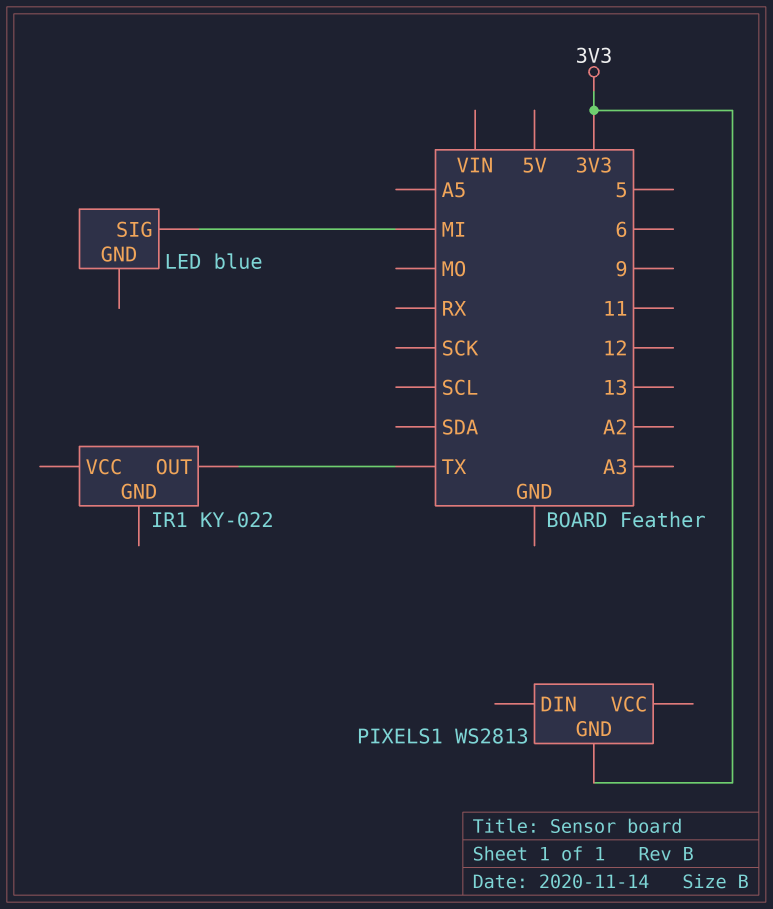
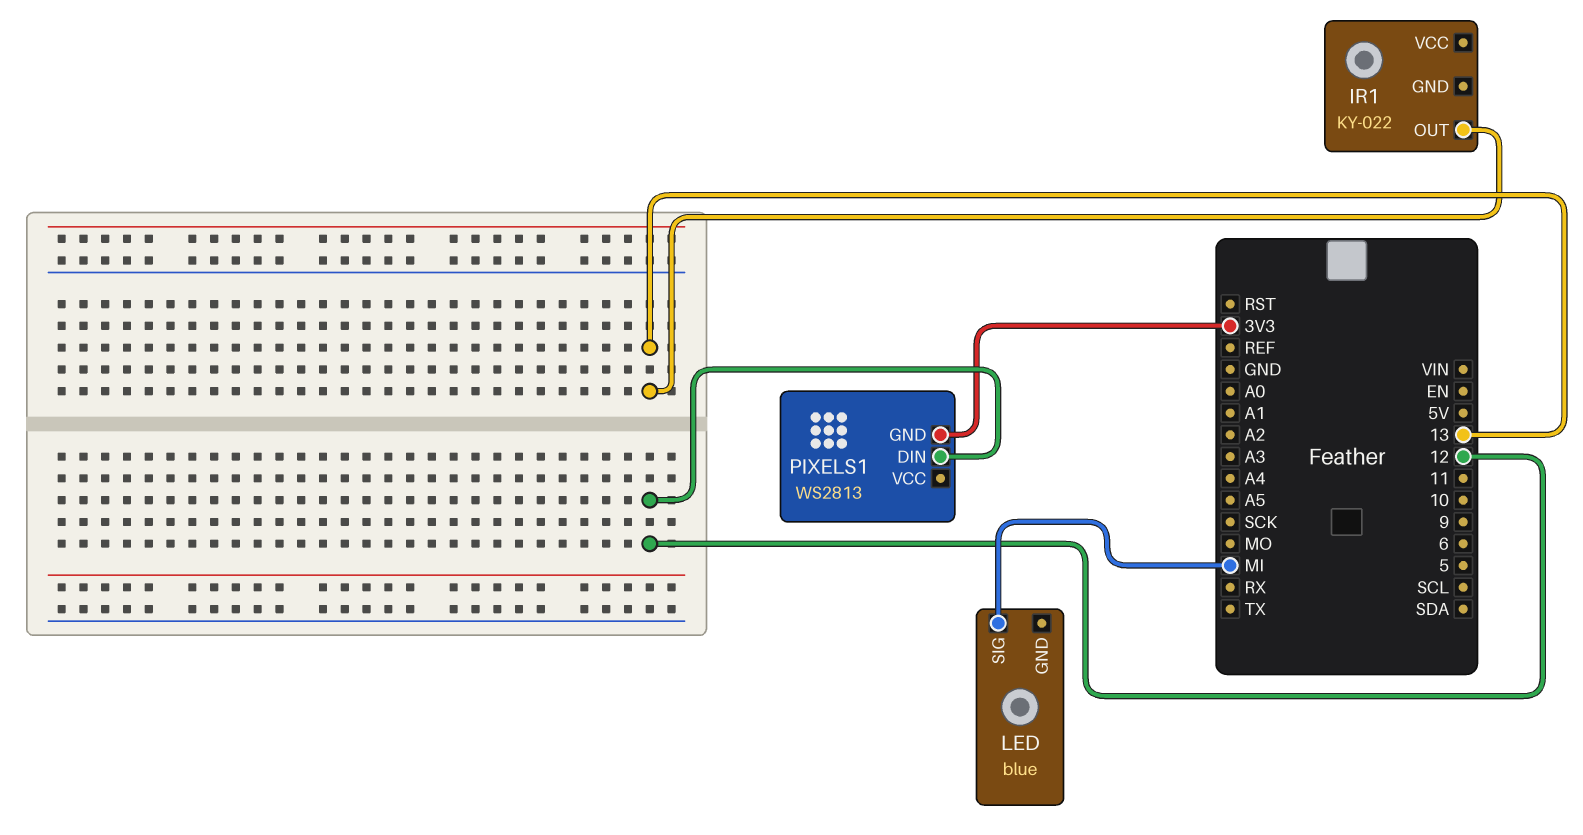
IR1 pin OUT: TX -> 13
PIXELS1 pin DIN: none -> 12

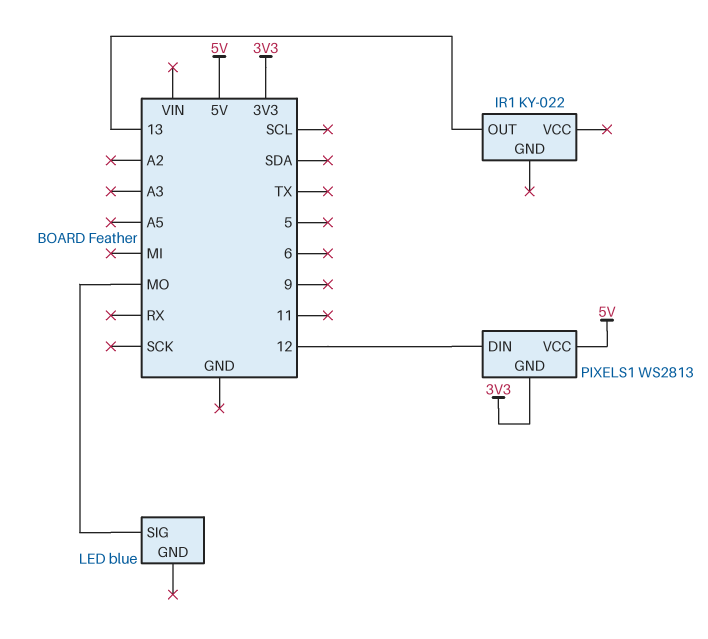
LED pin SIG: MI -> MO
PIXELS1 pin VCC: none -> 5V

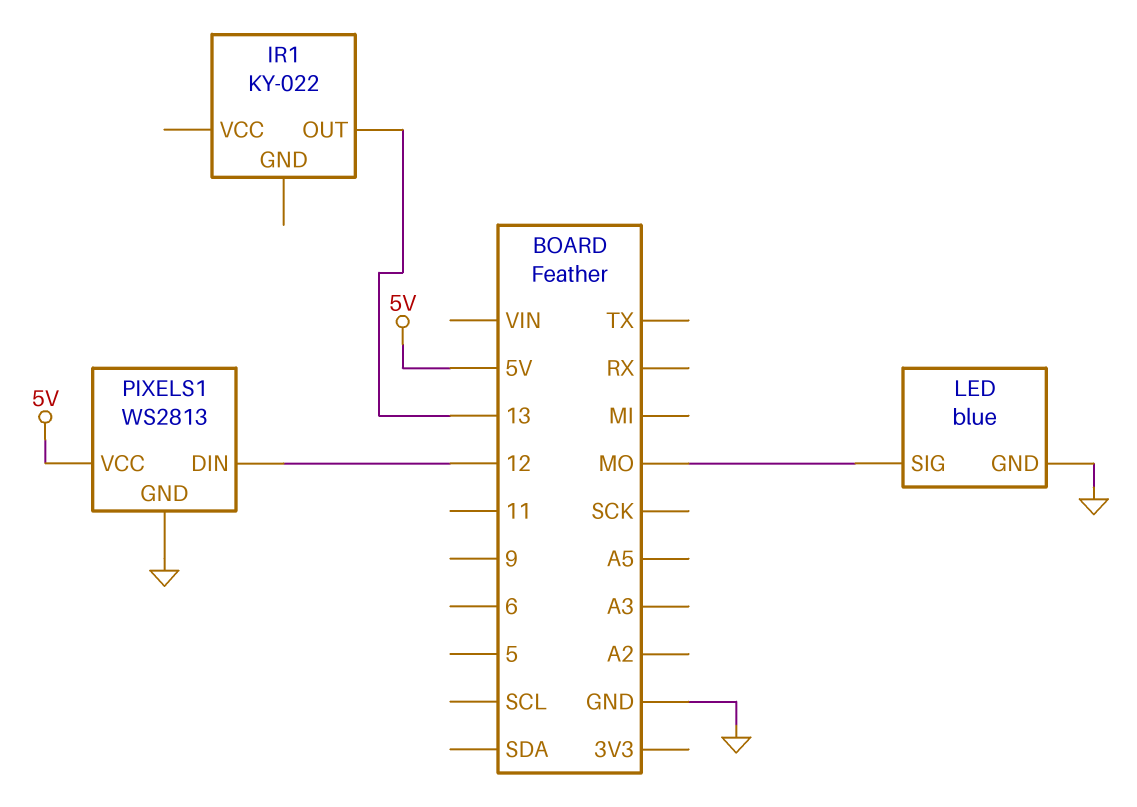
LED pin GND: none -> GND
PIXELS1 pin GND: 3V3 -> GND

